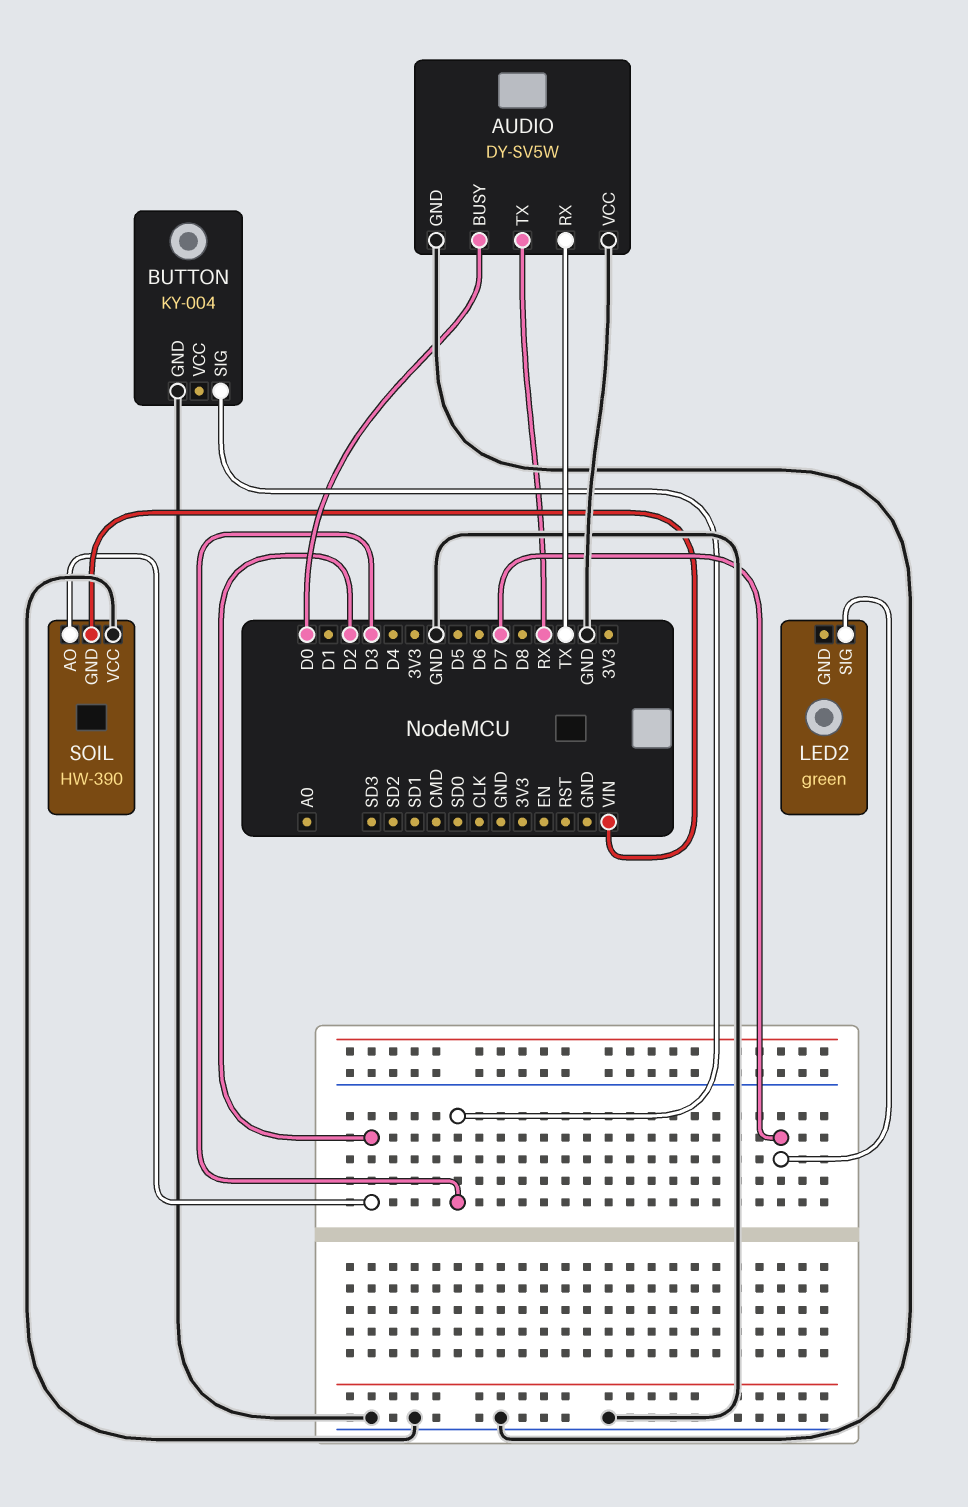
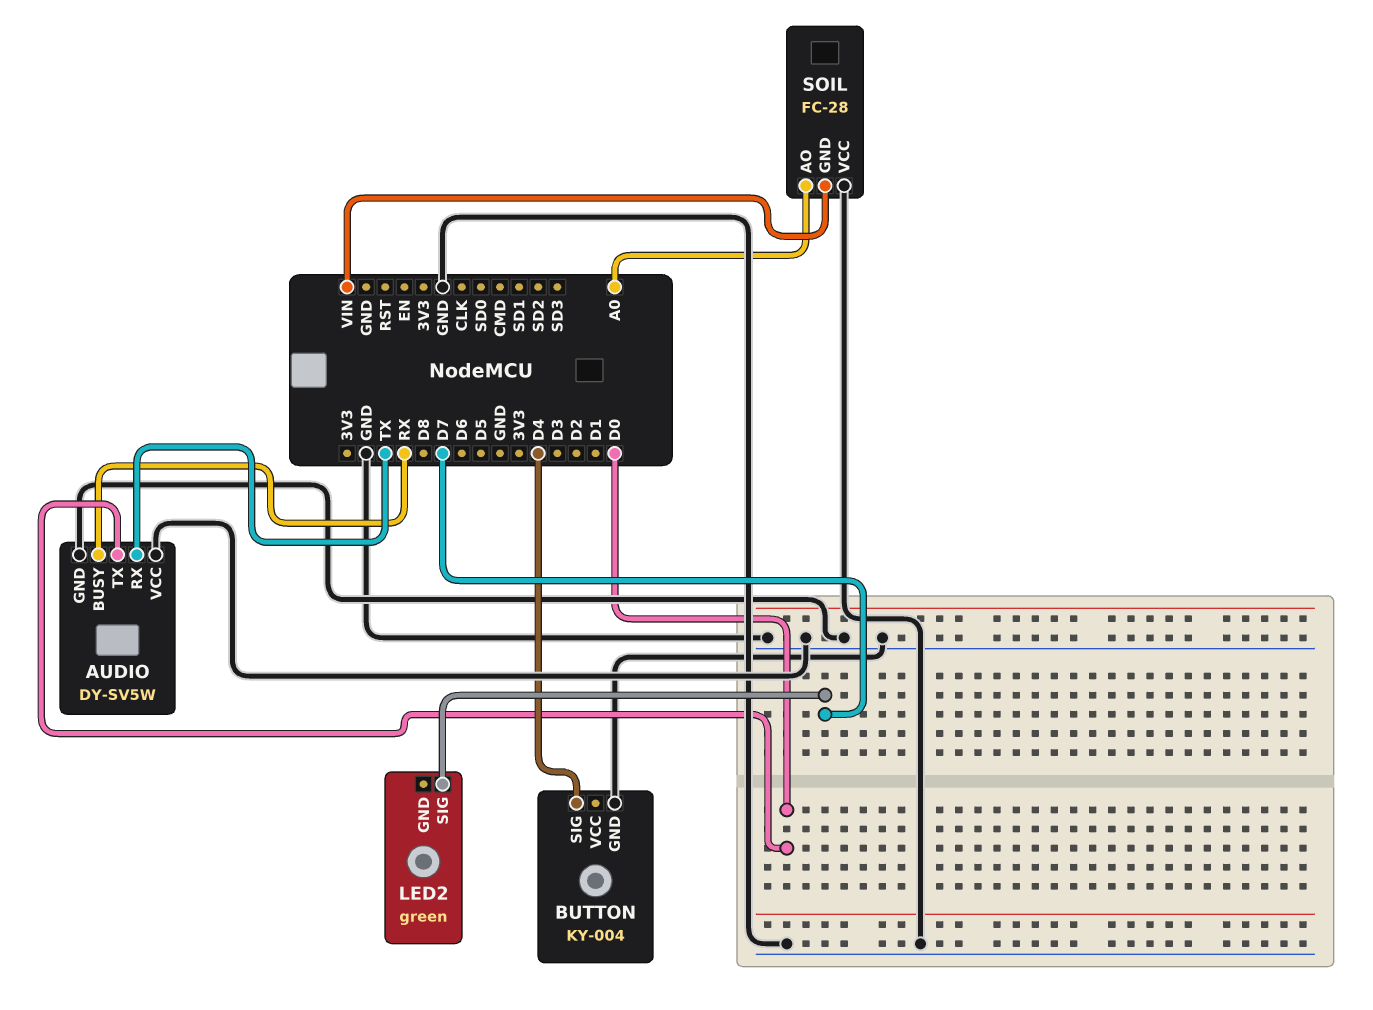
AUDIO pin BUSY: D0 -> RX
AUDIO pin TX: RX -> D0
BUTTON pin SIG: D3 -> D4
SOIL: HW-390 -> FC-28
SOIL pin AO: D2 -> A0

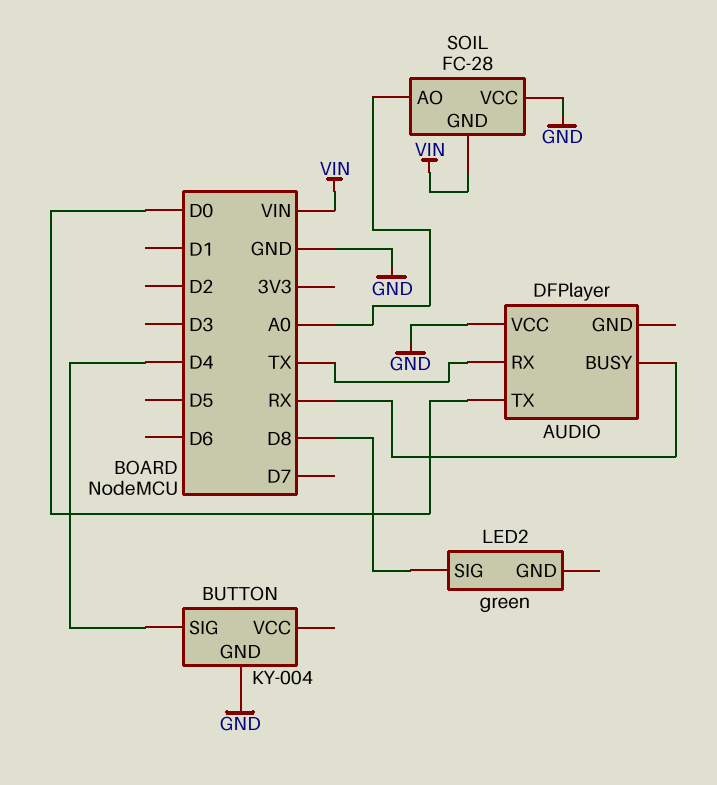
AUDIO: DY-SV5W -> DFPlayer
AUDIO pin GND: GND -> none
LED2 pin SIG: D7 -> D8

